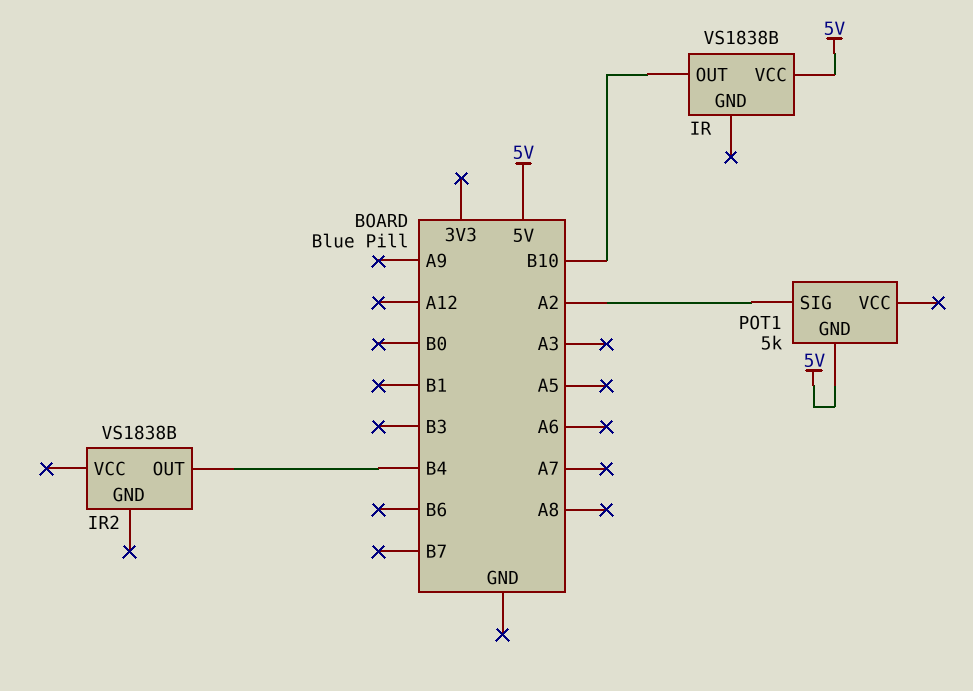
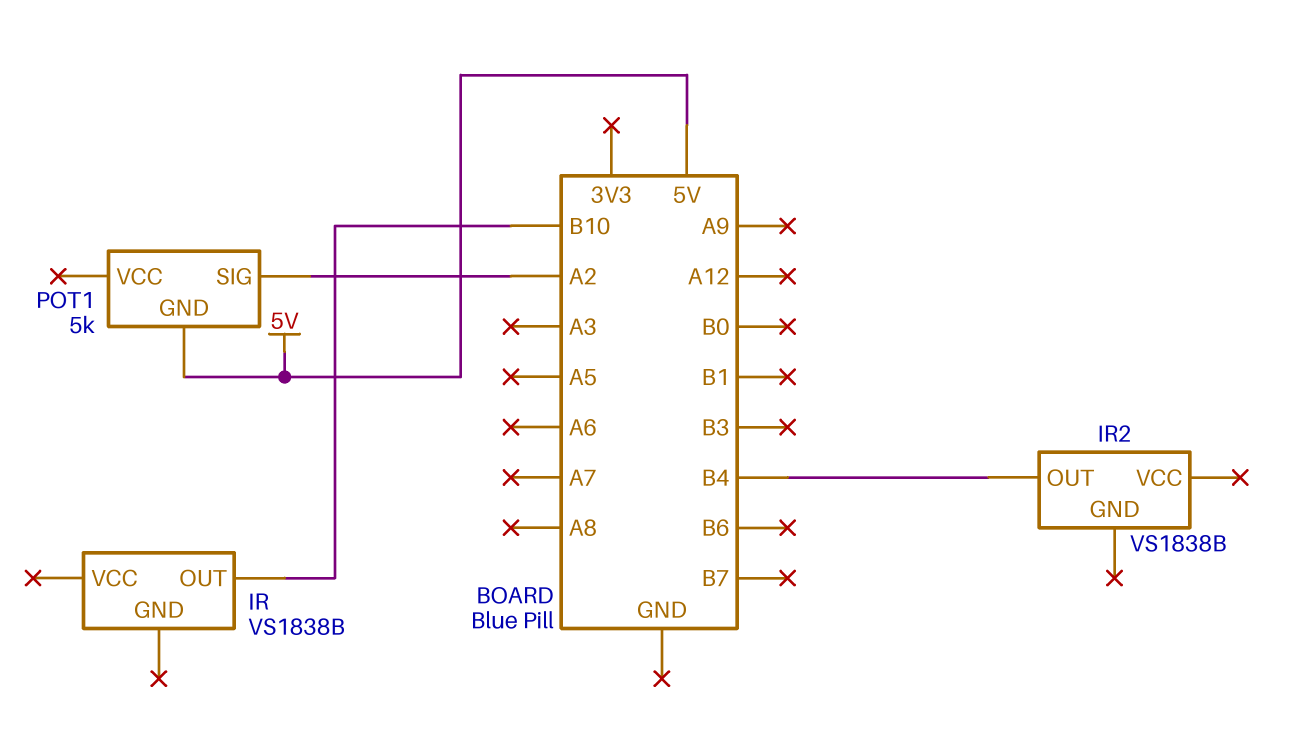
IR pin VCC: 5V -> none

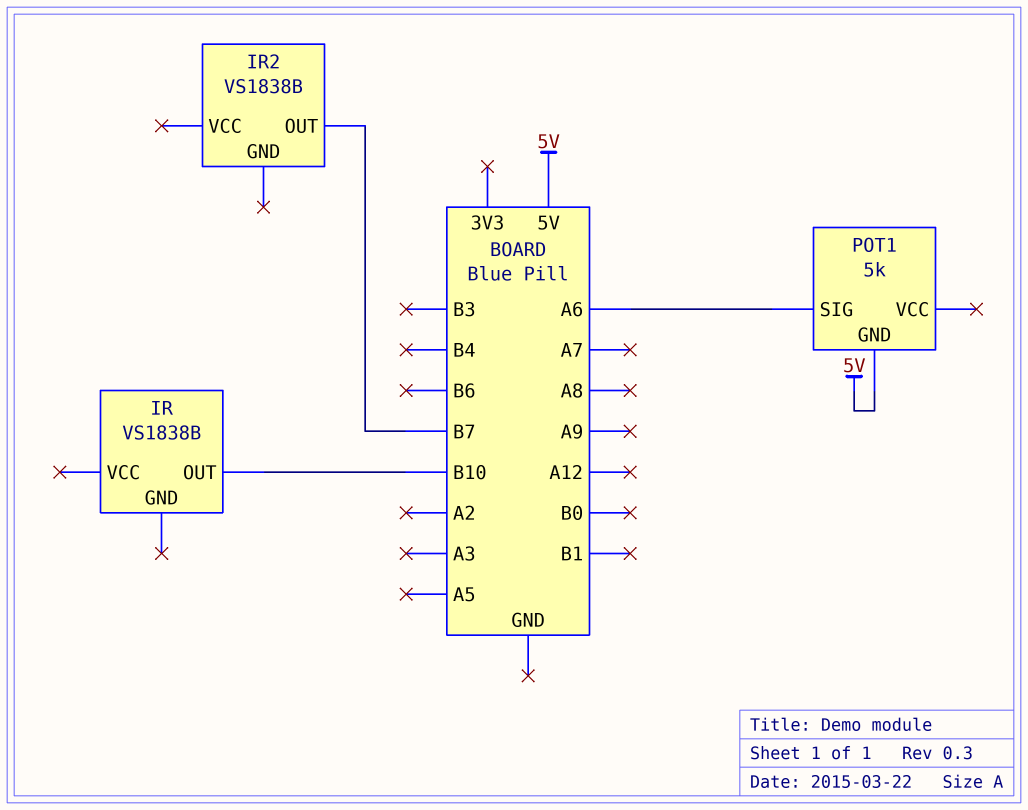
IR2 pin OUT: B4 -> B7
POT1 pin SIG: A2 -> A6

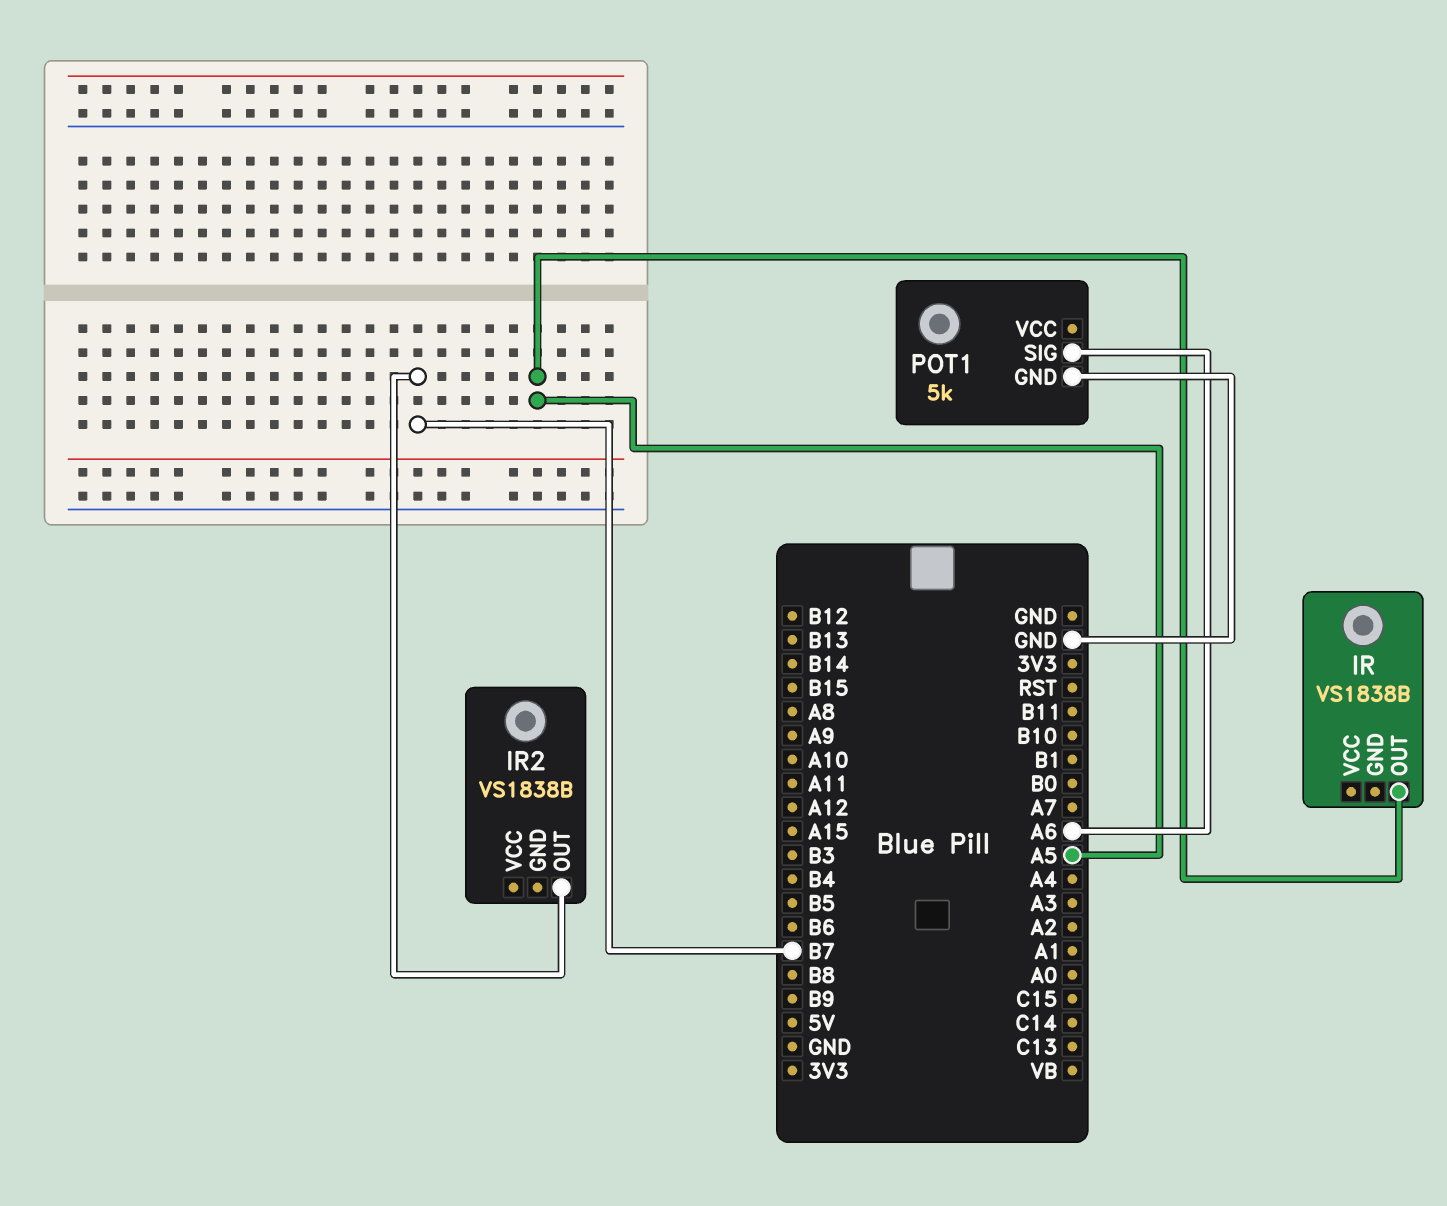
IR pin OUT: B10 -> A5
POT1 pin GND: 5V -> GND

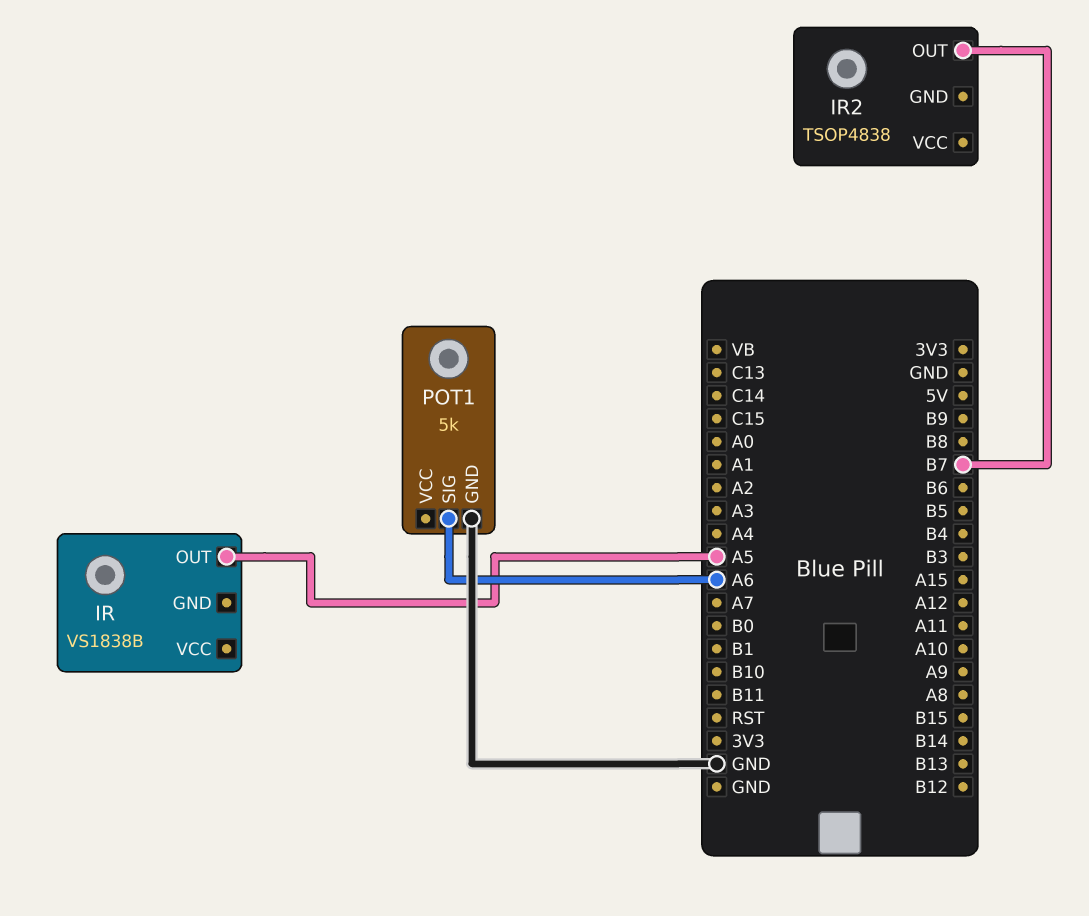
IR2: VS1838B -> TSOP4838

